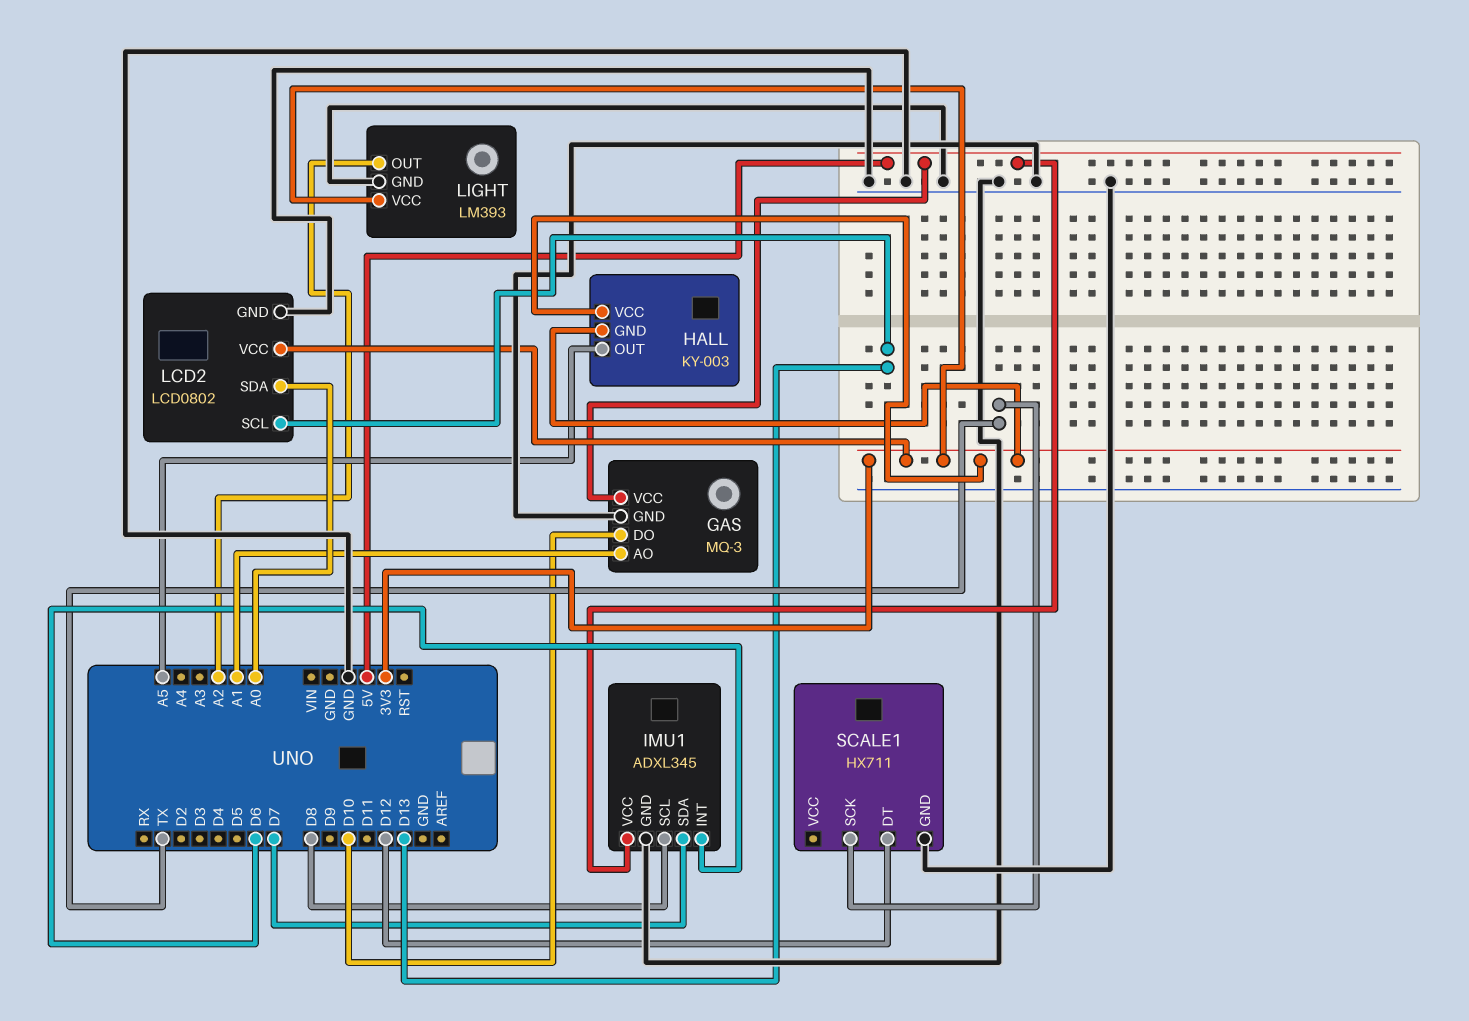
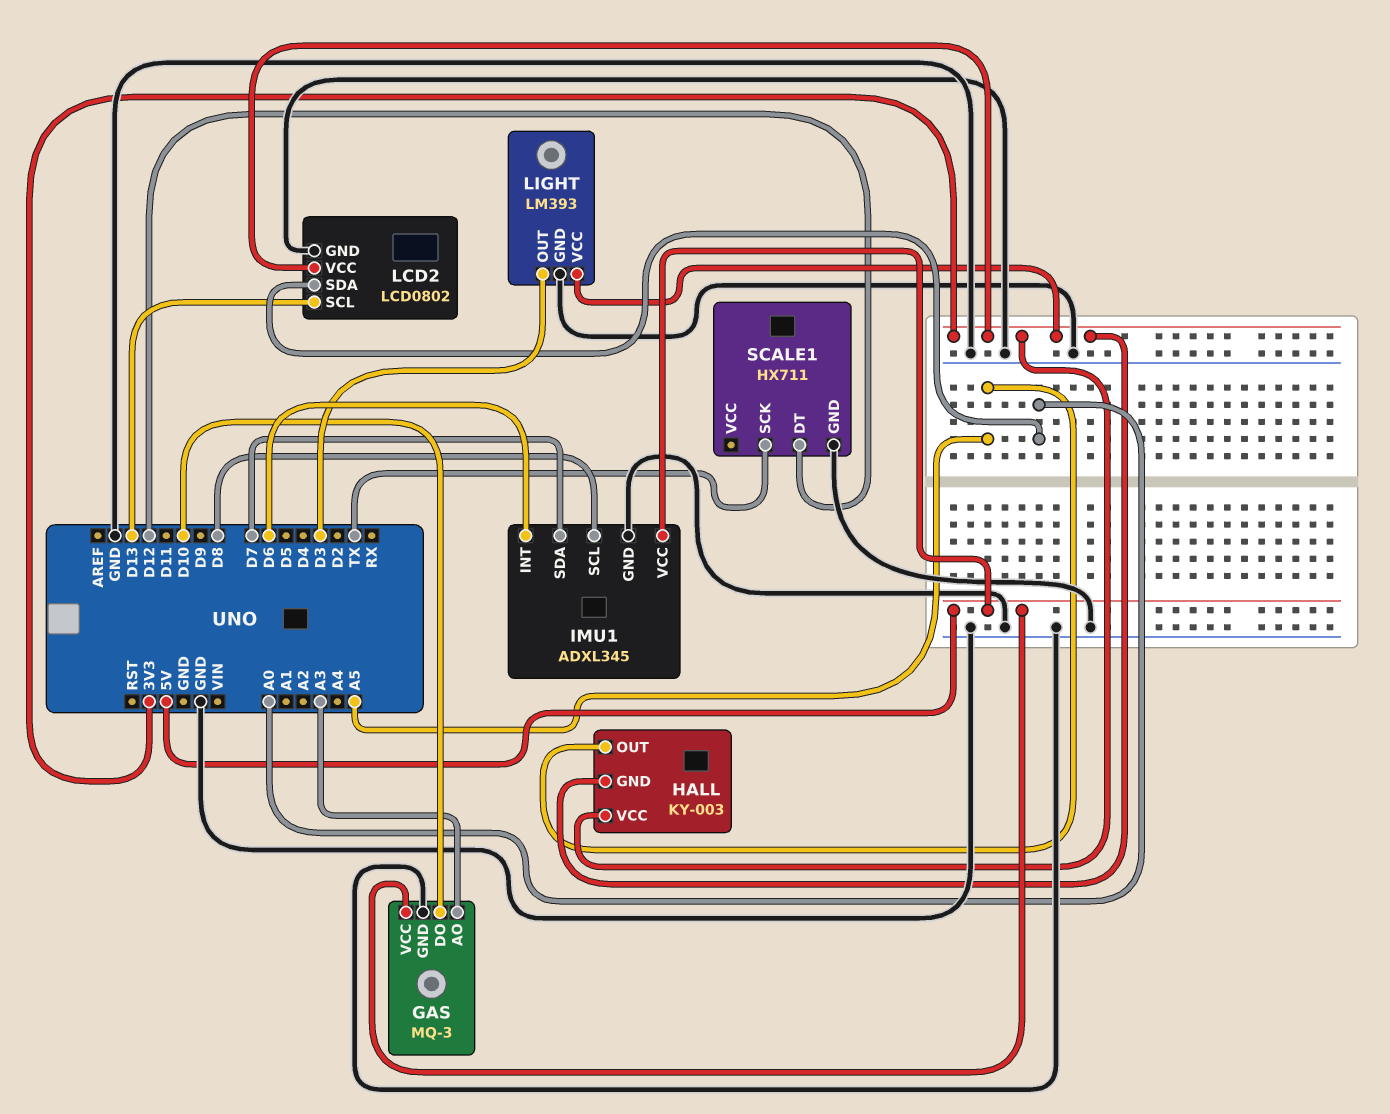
GAS pin AO: A1 -> A3
LIGHT pin OUT: A2 -> D3

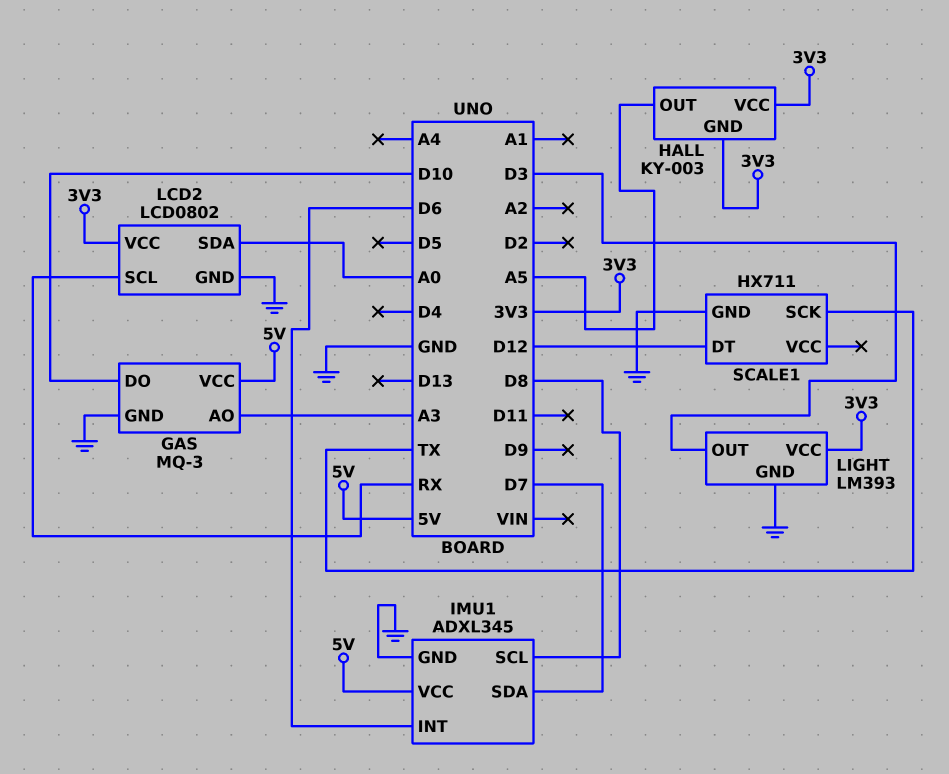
LCD2 pin SCL: D13 -> RX

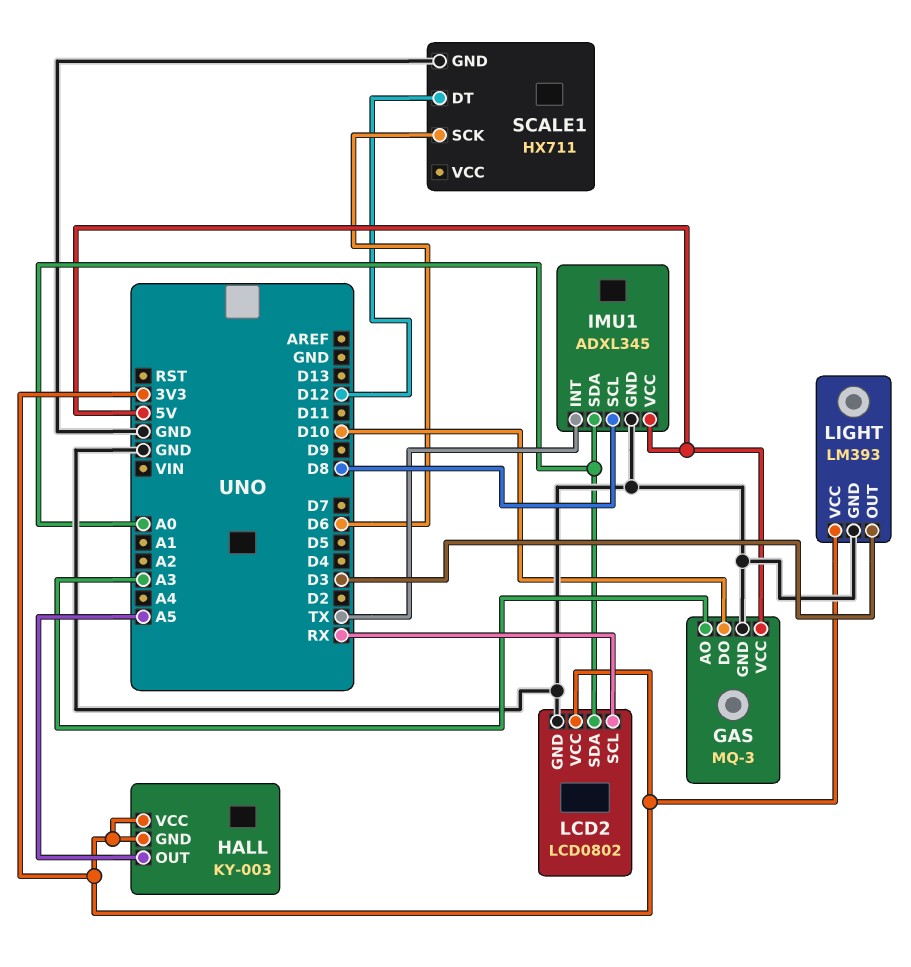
IMU1 pin INT: D6 -> TX
IMU1 pin SDA: D7 -> A0
SCALE1 pin SCK: TX -> D6

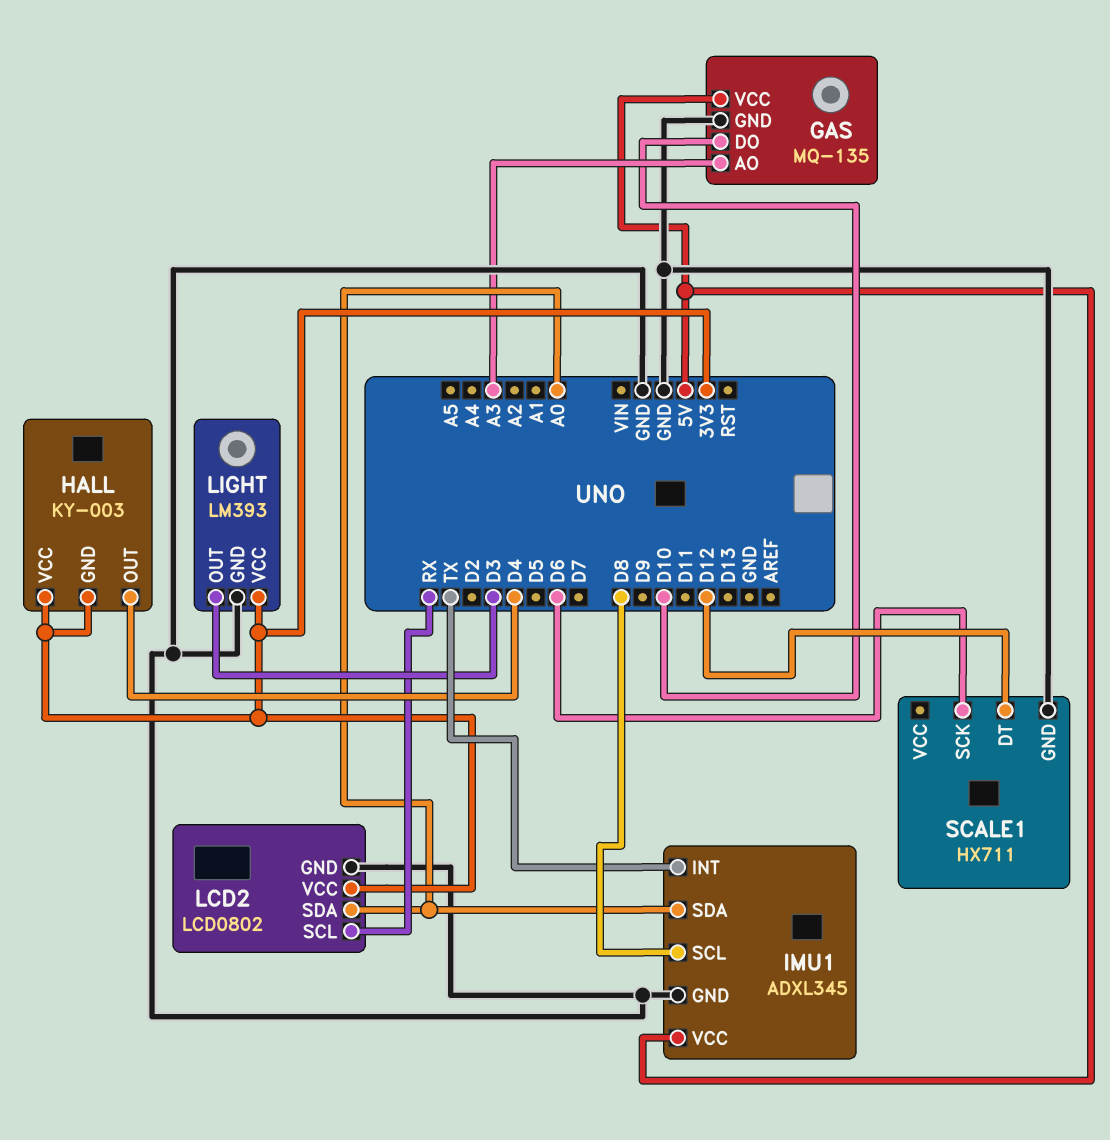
GAS: MQ-3 -> MQ-135
HALL pin OUT: A5 -> D4

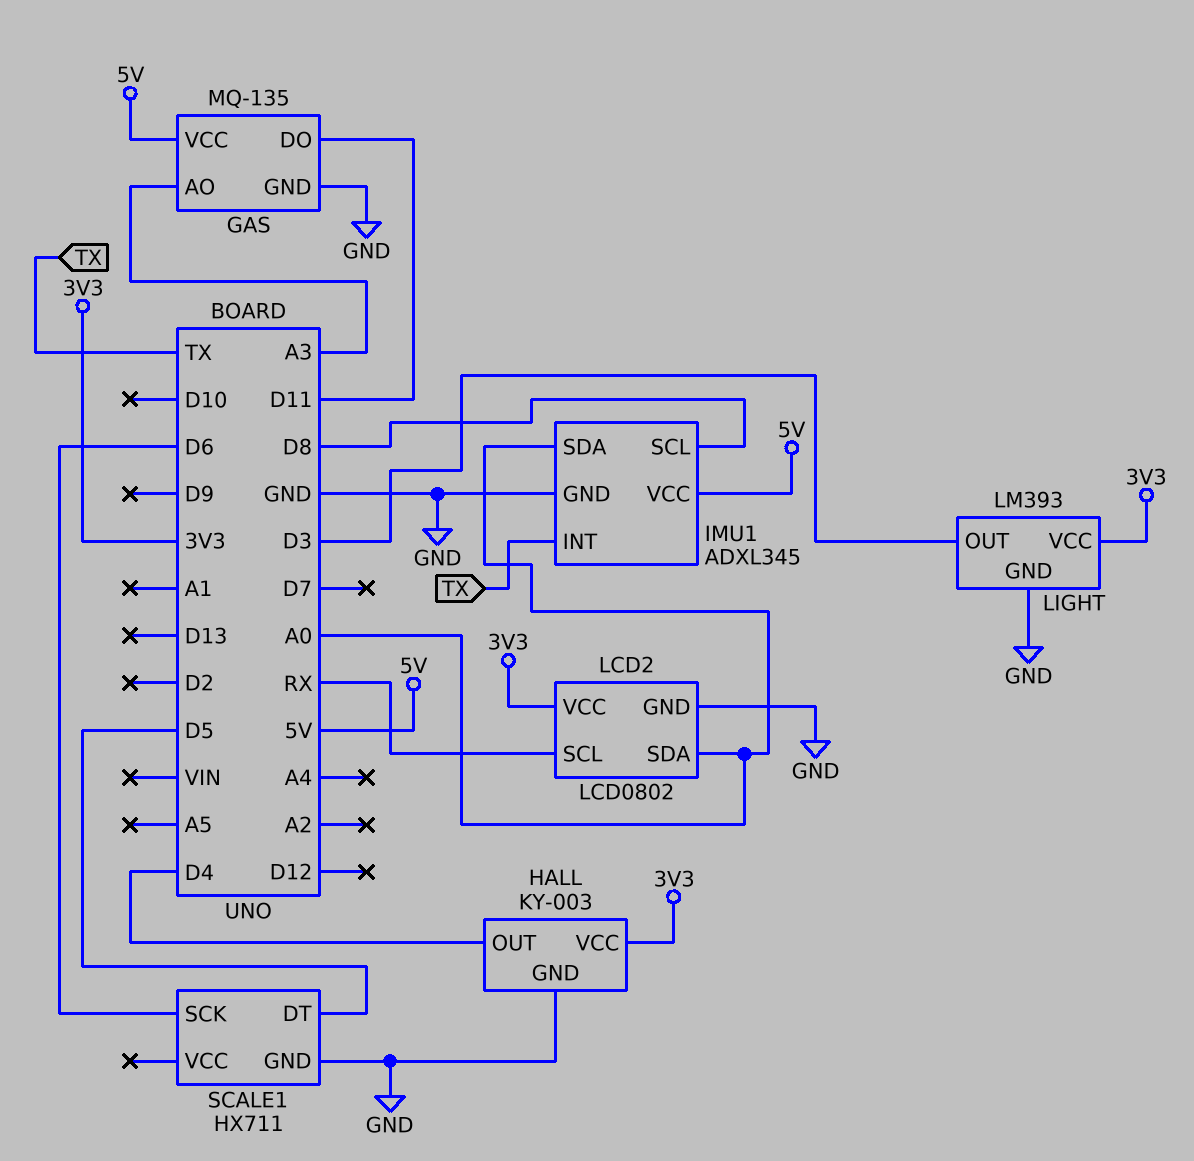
GAS pin DO: D10 -> D11
HALL pin GND: 3V3 -> GND
SCALE1 pin DT: D12 -> D5

